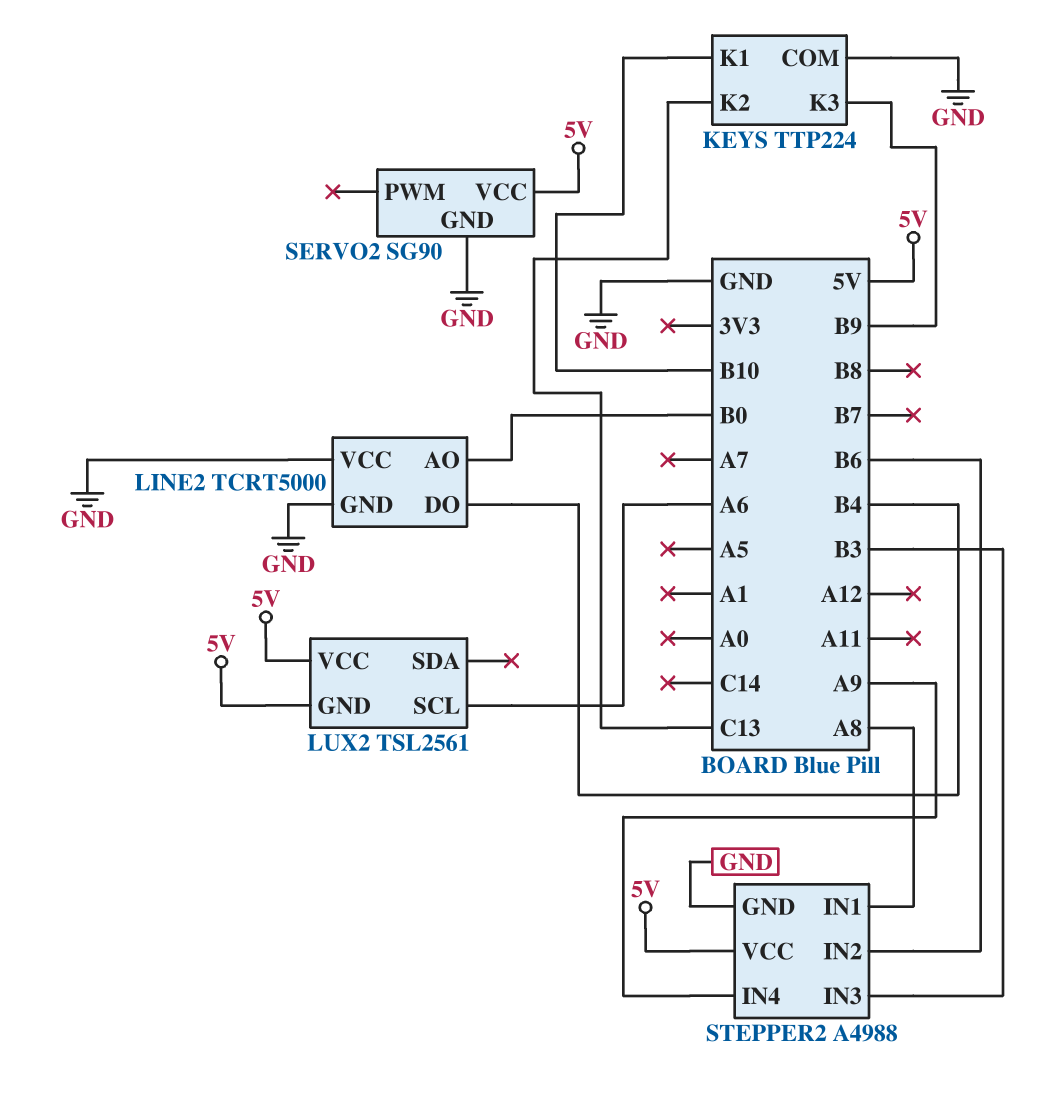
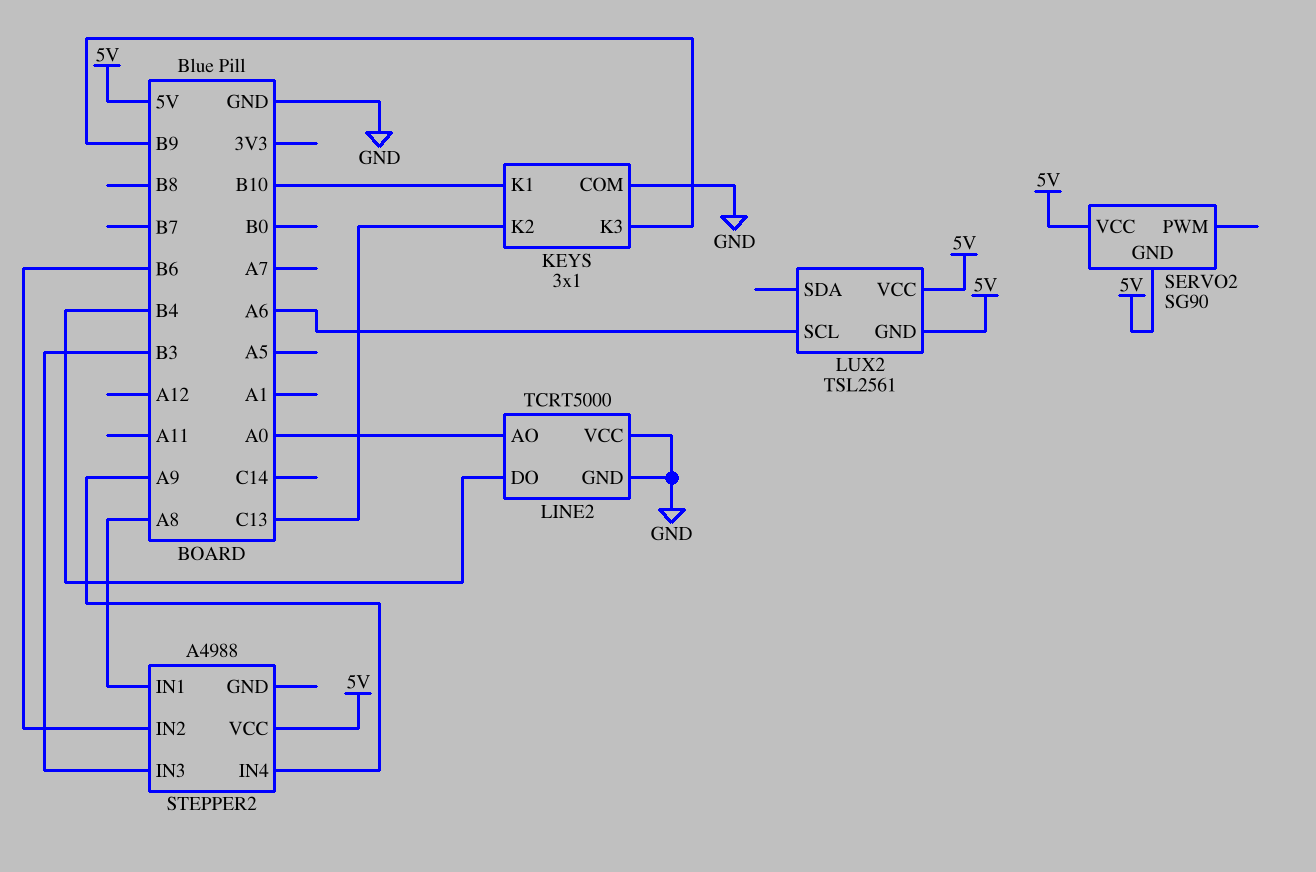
KEYS: TTP224 -> 3x1
LINE2 pin AO: B0 -> A0
SERVO2 pin GND: GND -> 5V
STEPPER2 pin GND: GND -> none

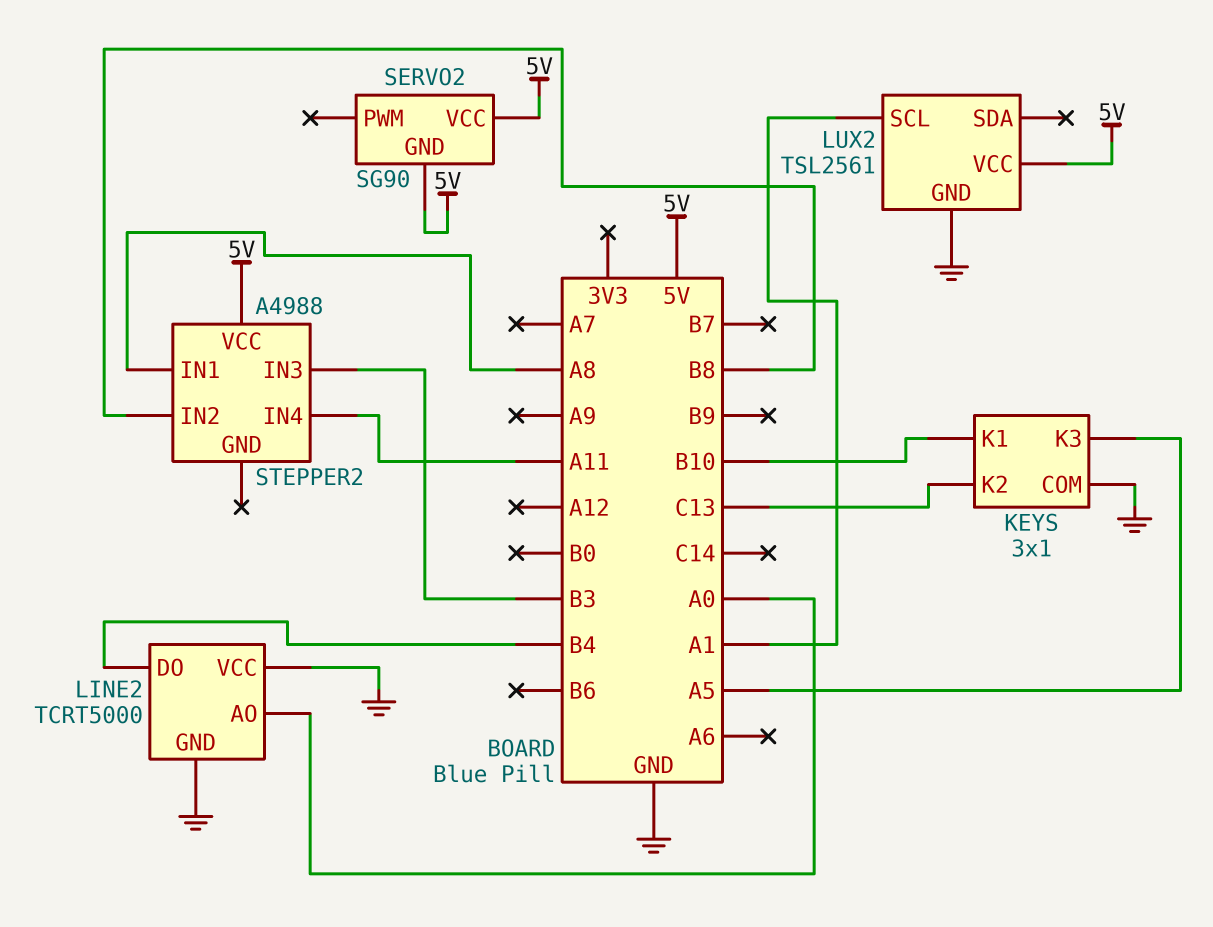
KEYS pin K3: B9 -> A5
LUX2 pin GND: 5V -> GND
LUX2 pin SCL: A6 -> A1
STEPPER2 pin IN2: B6 -> B8
STEPPER2 pin IN4: A9 -> A11

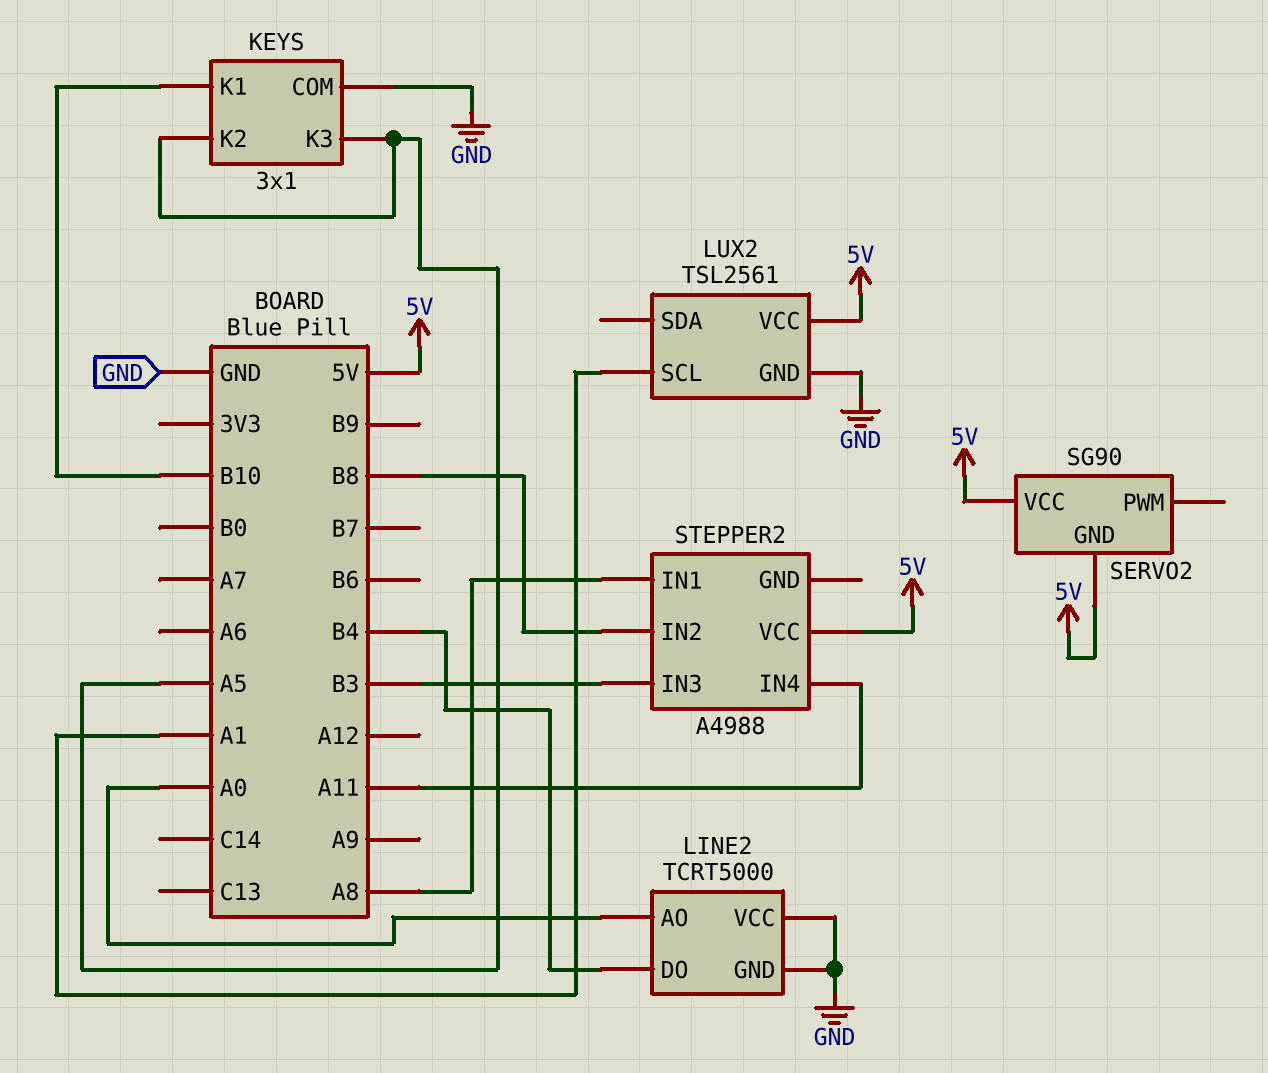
KEYS pin K2: C13 -> A5

